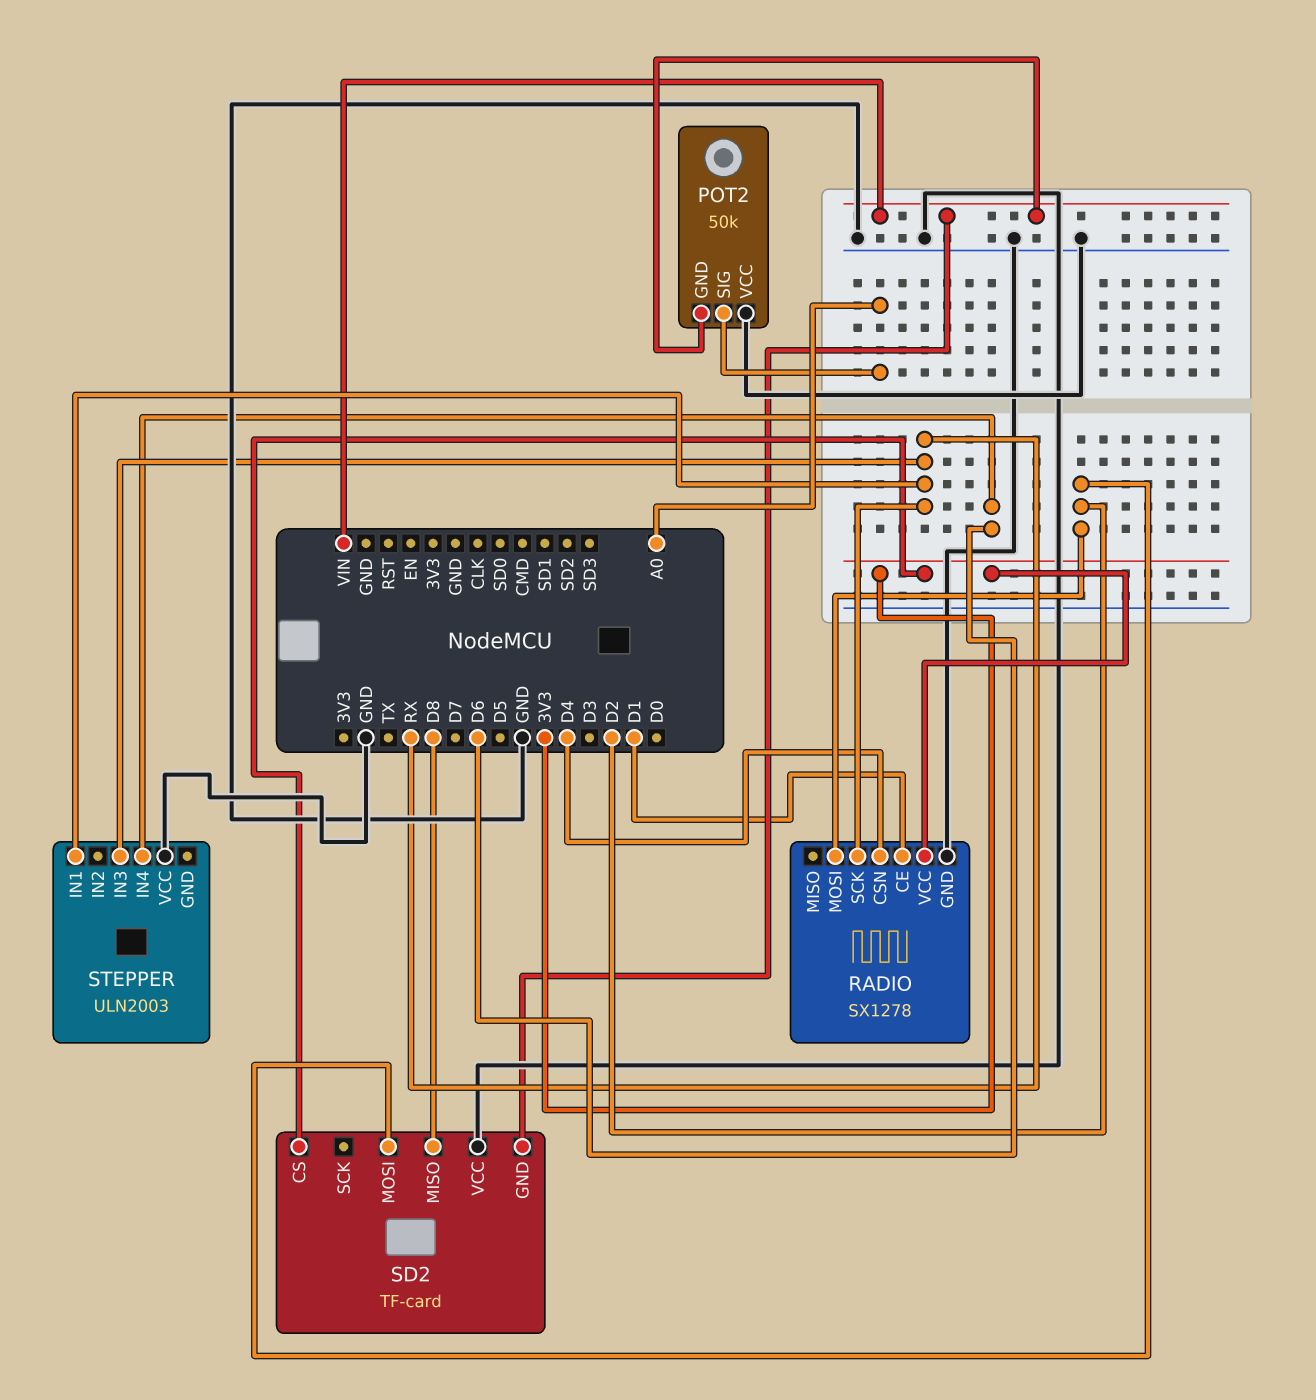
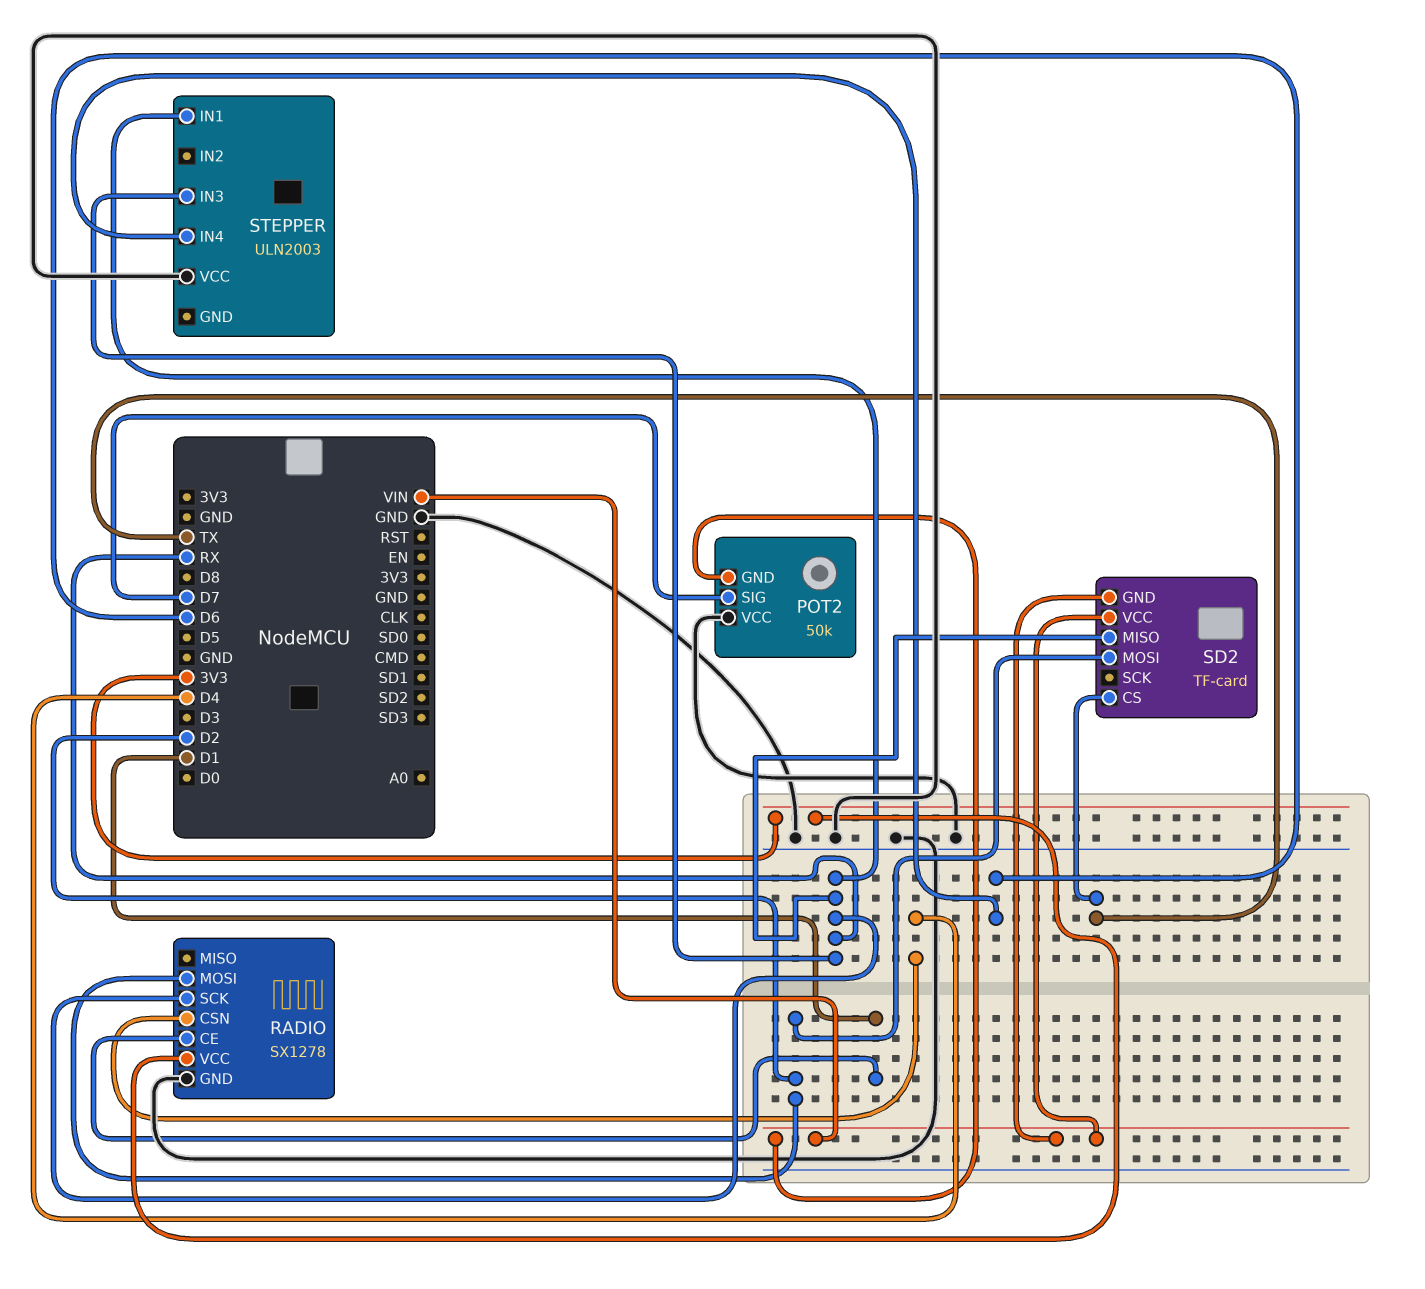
POT2 pin SIG: A0 -> D7
SD2 pin CS: 3V3 -> TX
SD2 pin MISO: D8 -> RX
SD2 pin VCC: GND -> VIN

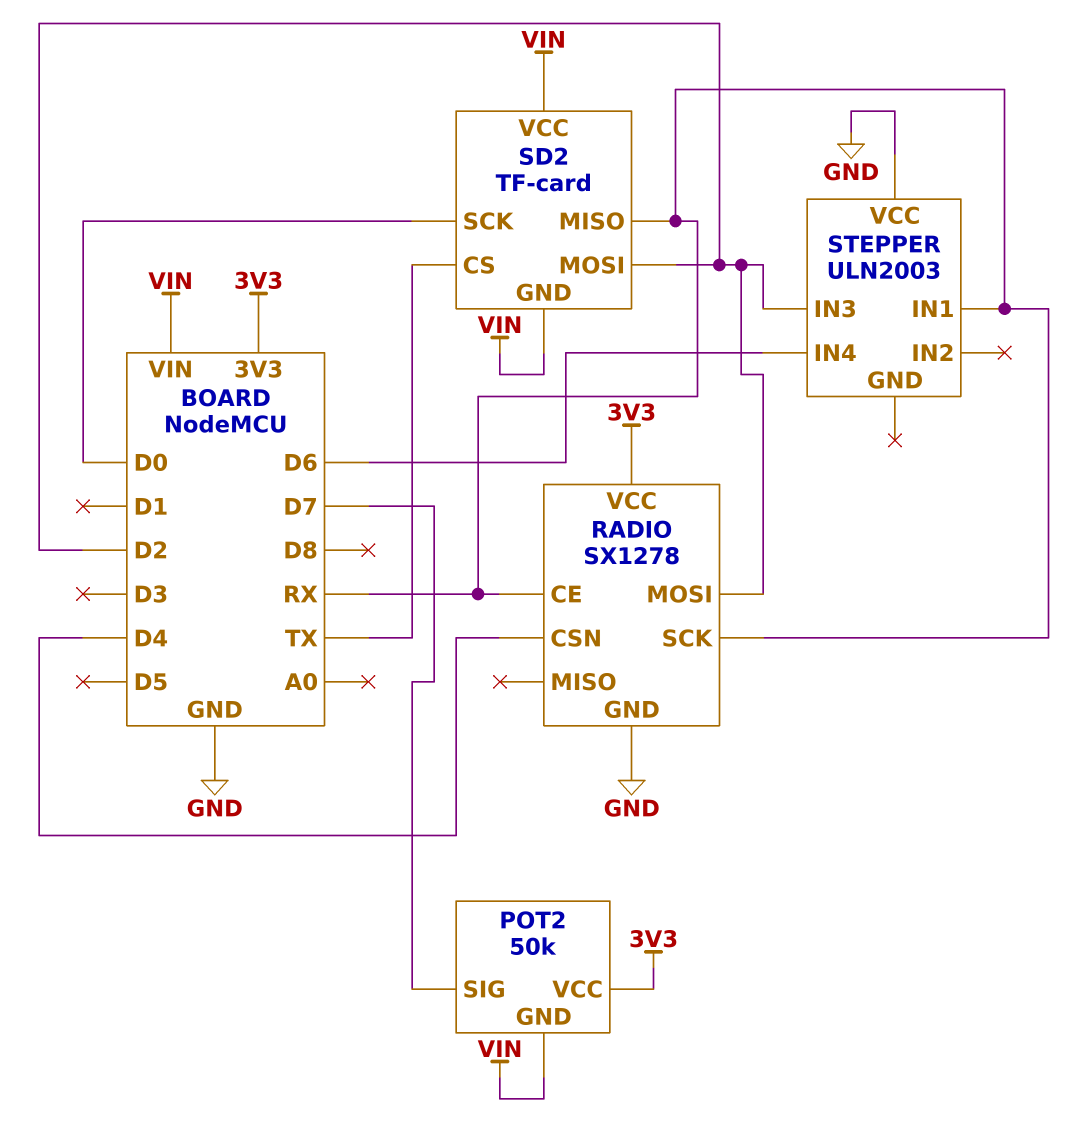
POT2 pin VCC: GND -> 3V3
RADIO pin CE: D1 -> RX
SD2 pin SCK: none -> D0
STEPPER pin IN3: RX -> D2

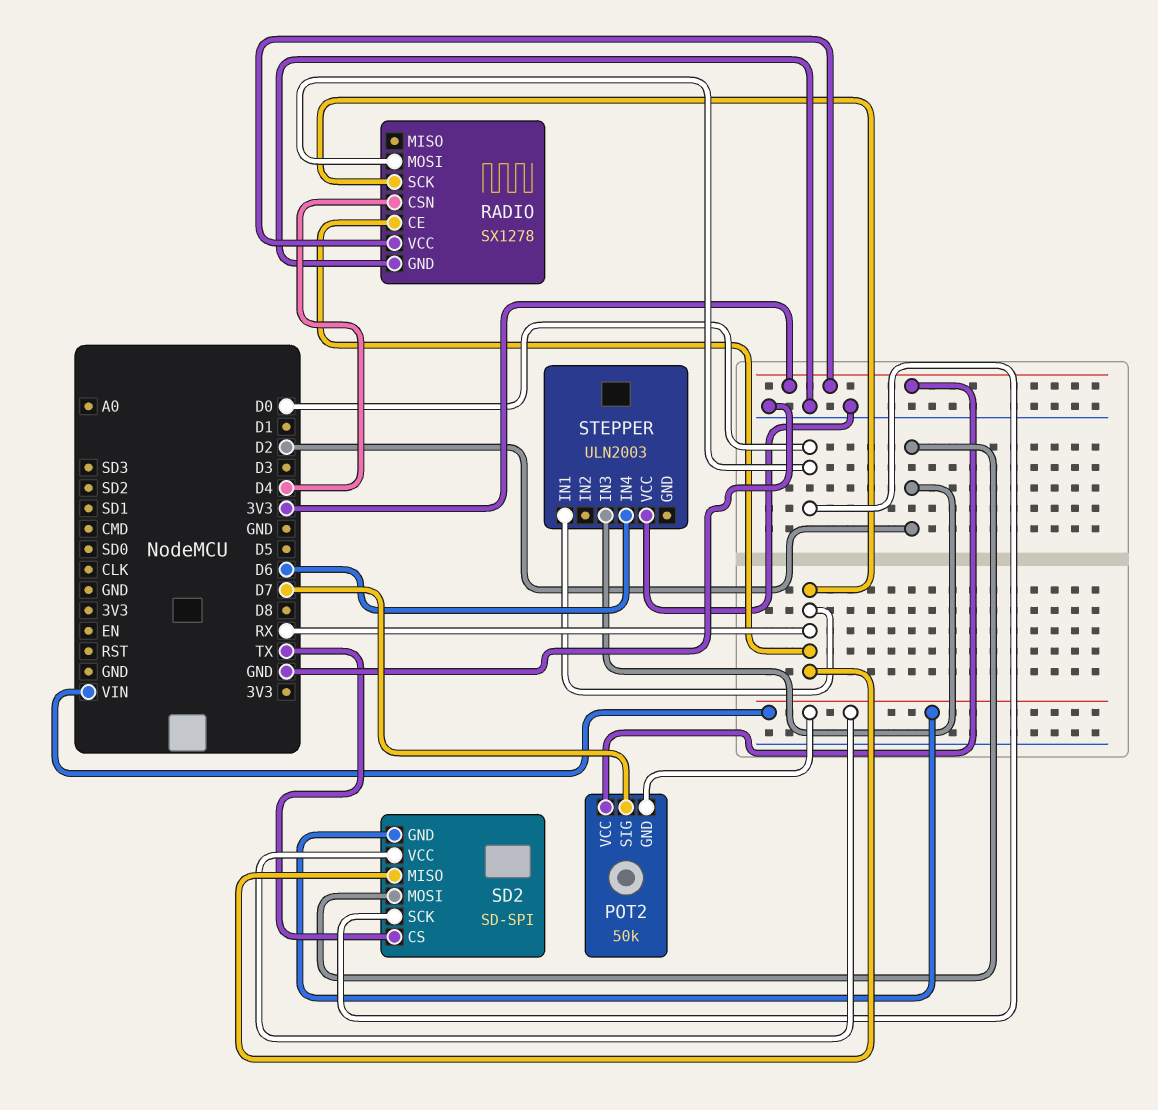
RADIO pin MOSI: D2 -> D0
SD2: TF-card -> SD-SPI

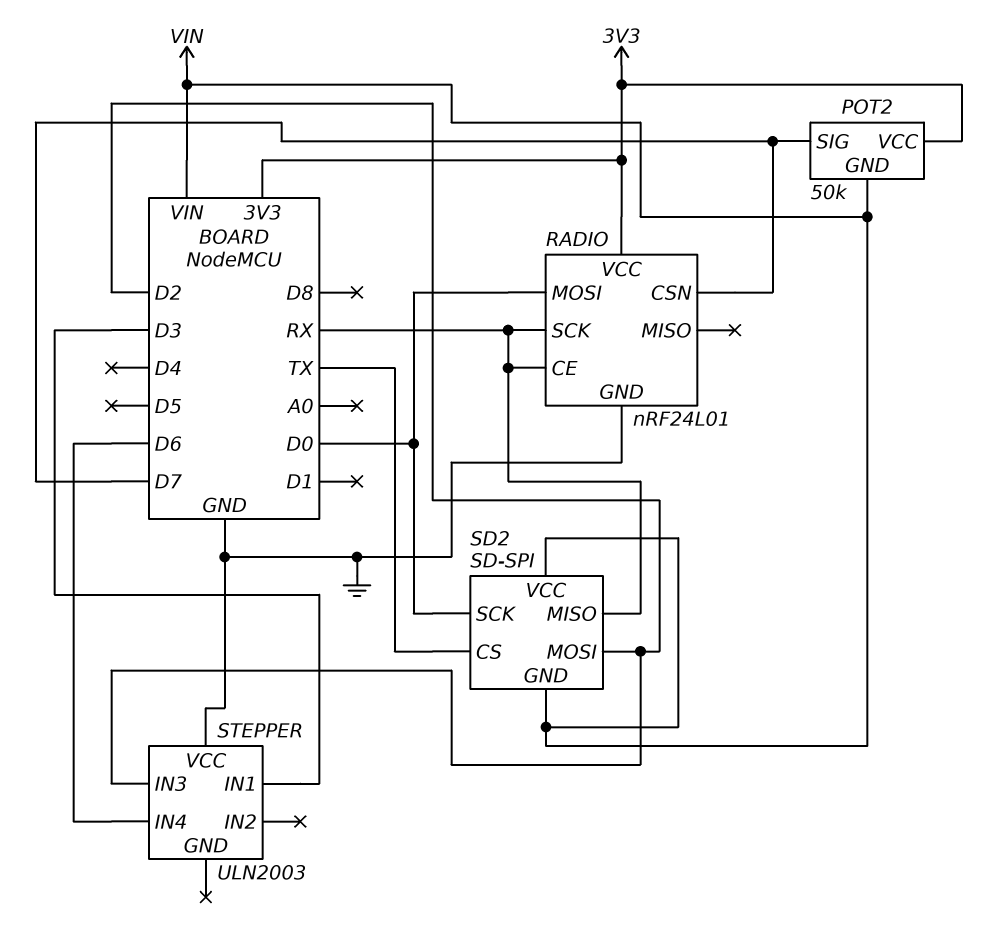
RADIO: SX1278 -> nRF24L01
RADIO pin CSN: D4 -> D7
STEPPER pin IN1: RX -> D3

